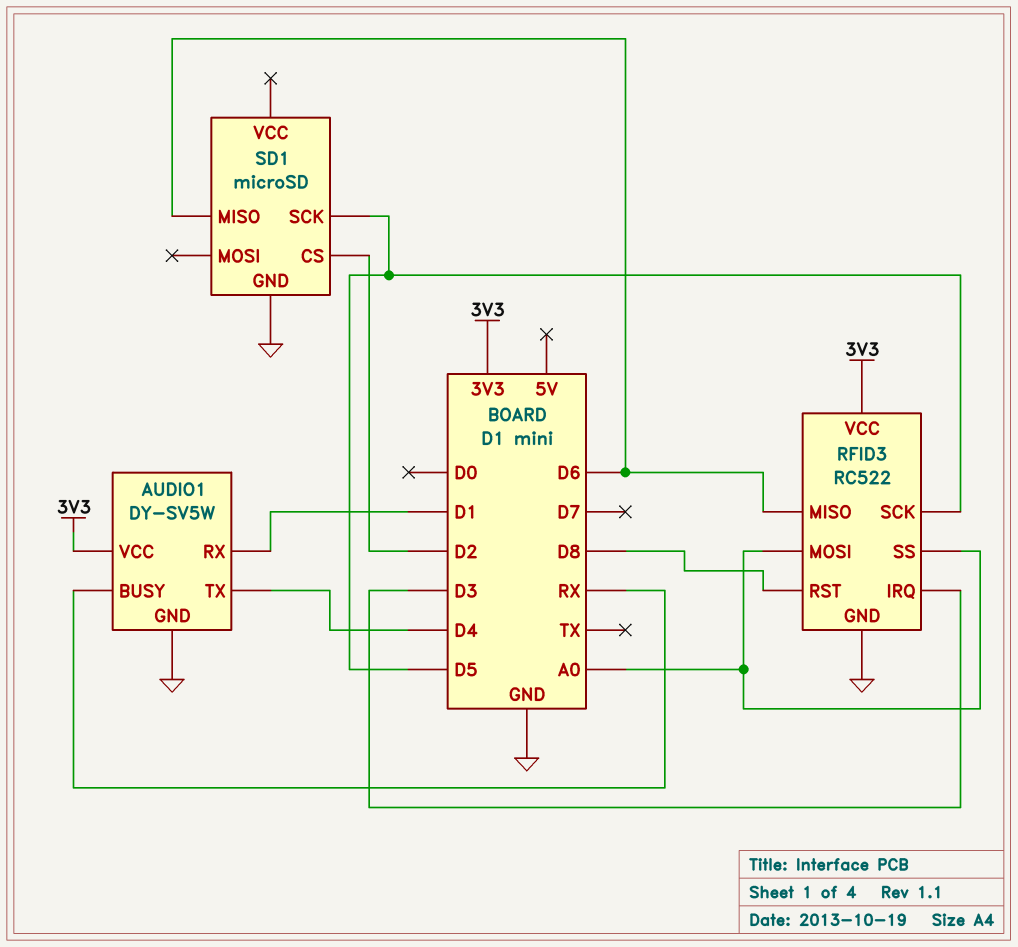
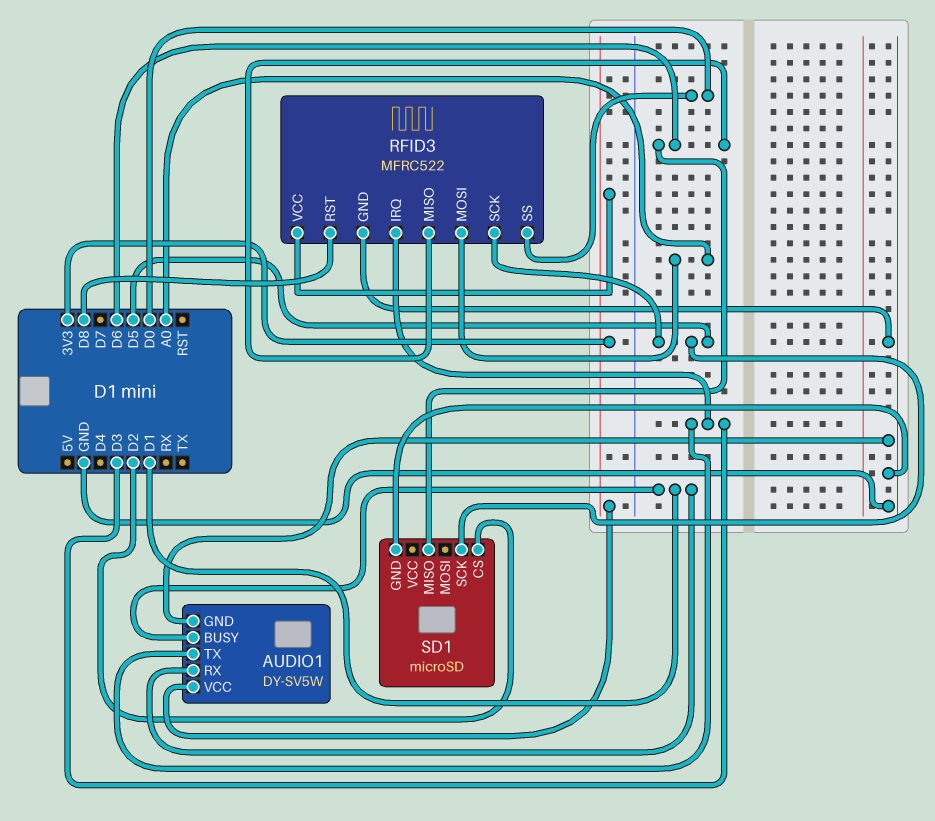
AUDIO1 pin BUSY: RX -> D1
AUDIO1 pin TX: D4 -> D3
RFID3: RC522 -> MFRC522
RFID3 pin SS: A0 -> D0

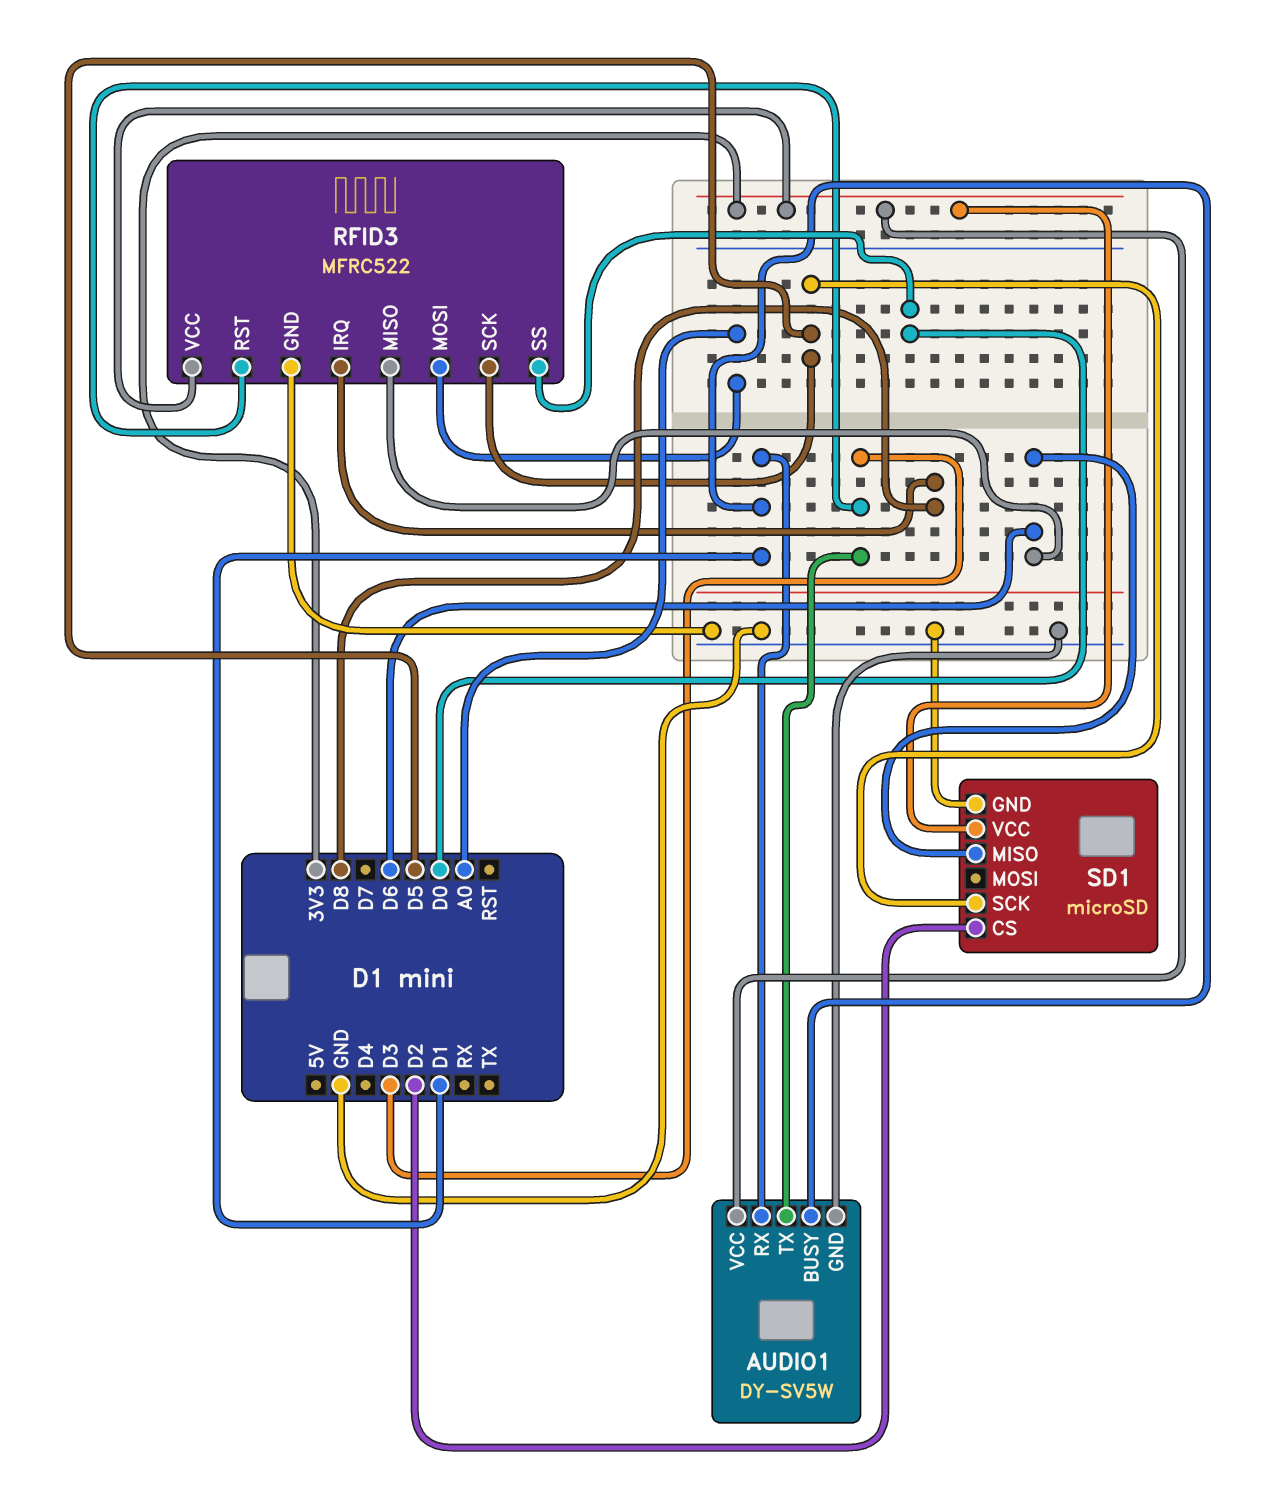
RFID3 pin IRQ: D3 -> D8
RFID3 pin RST: D8 -> D3
SD1 pin VCC: none -> 3V3

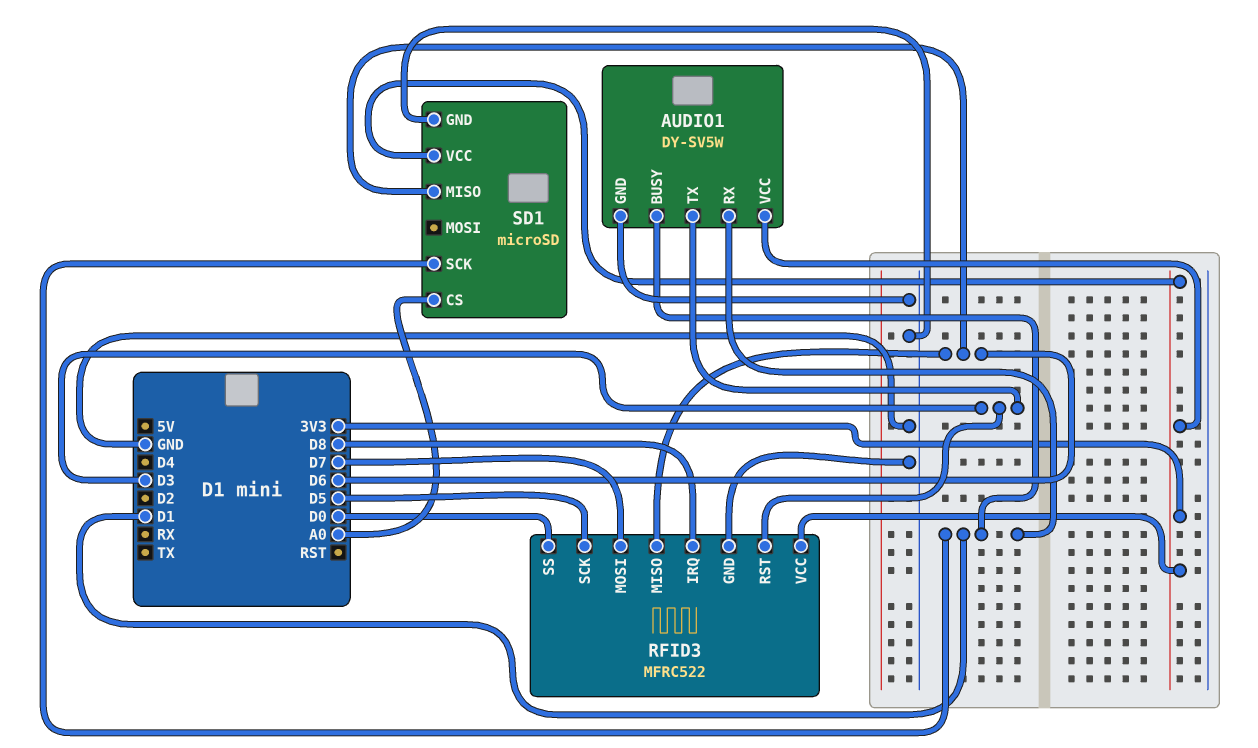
RFID3 pin MOSI: A0 -> D7
SD1 pin CS: D2 -> A0
SD1 pin SCK: D5 -> D1

